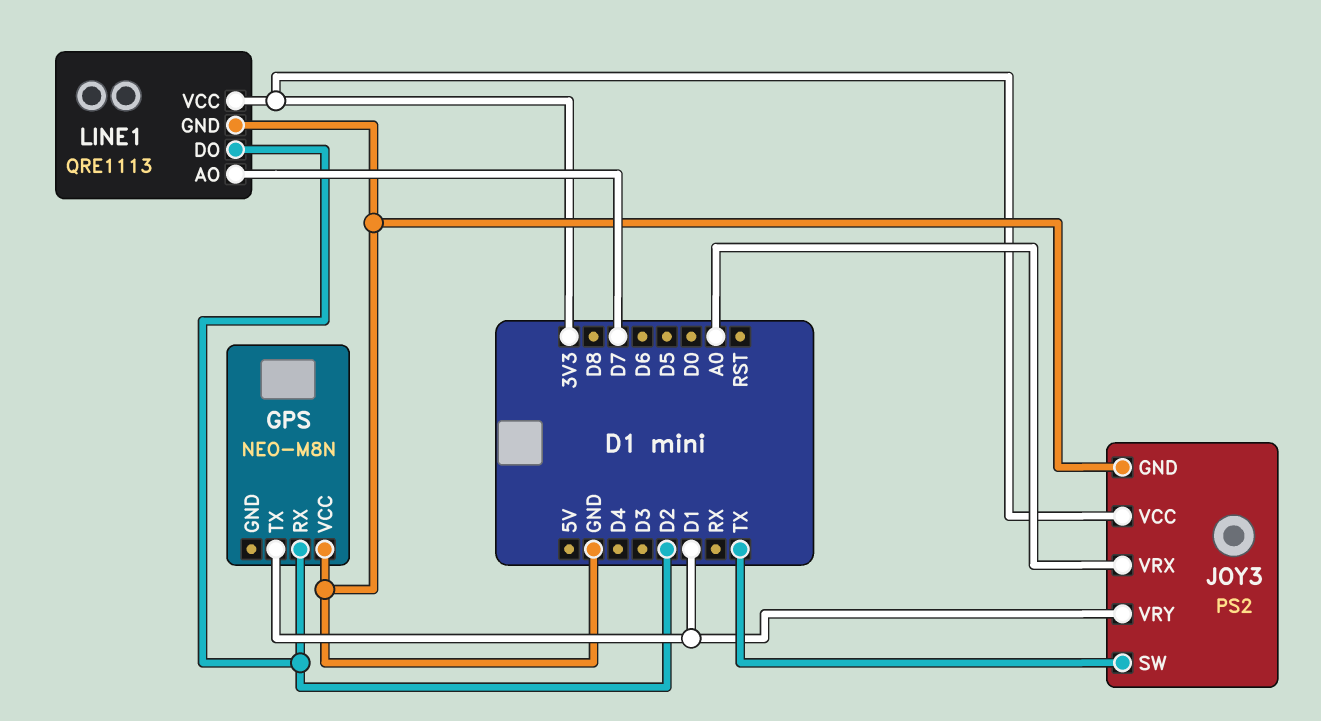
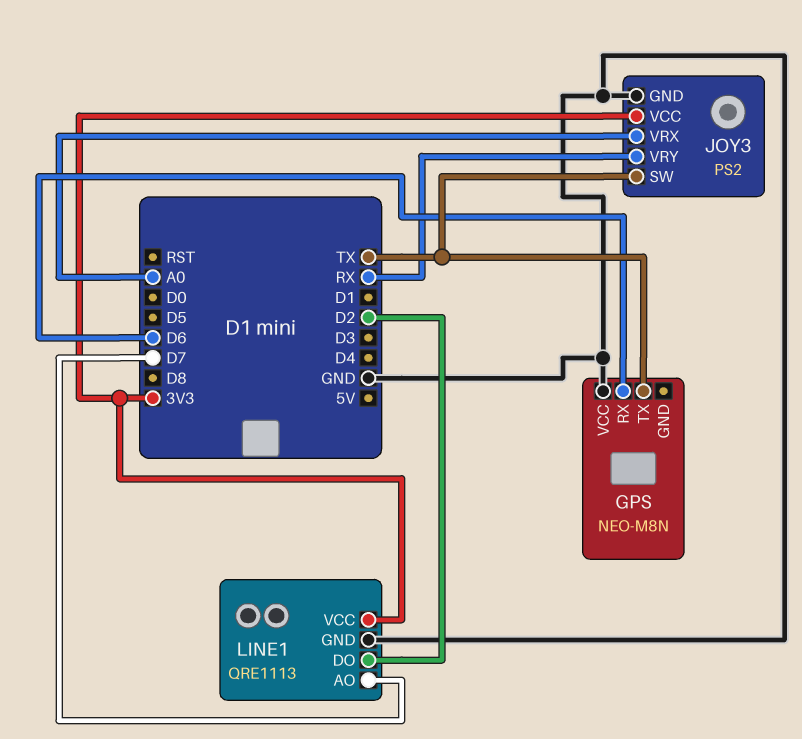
GPS pin RX: D2 -> D6
GPS pin TX: D1 -> TX
JOY3 pin VRY: D1 -> RX

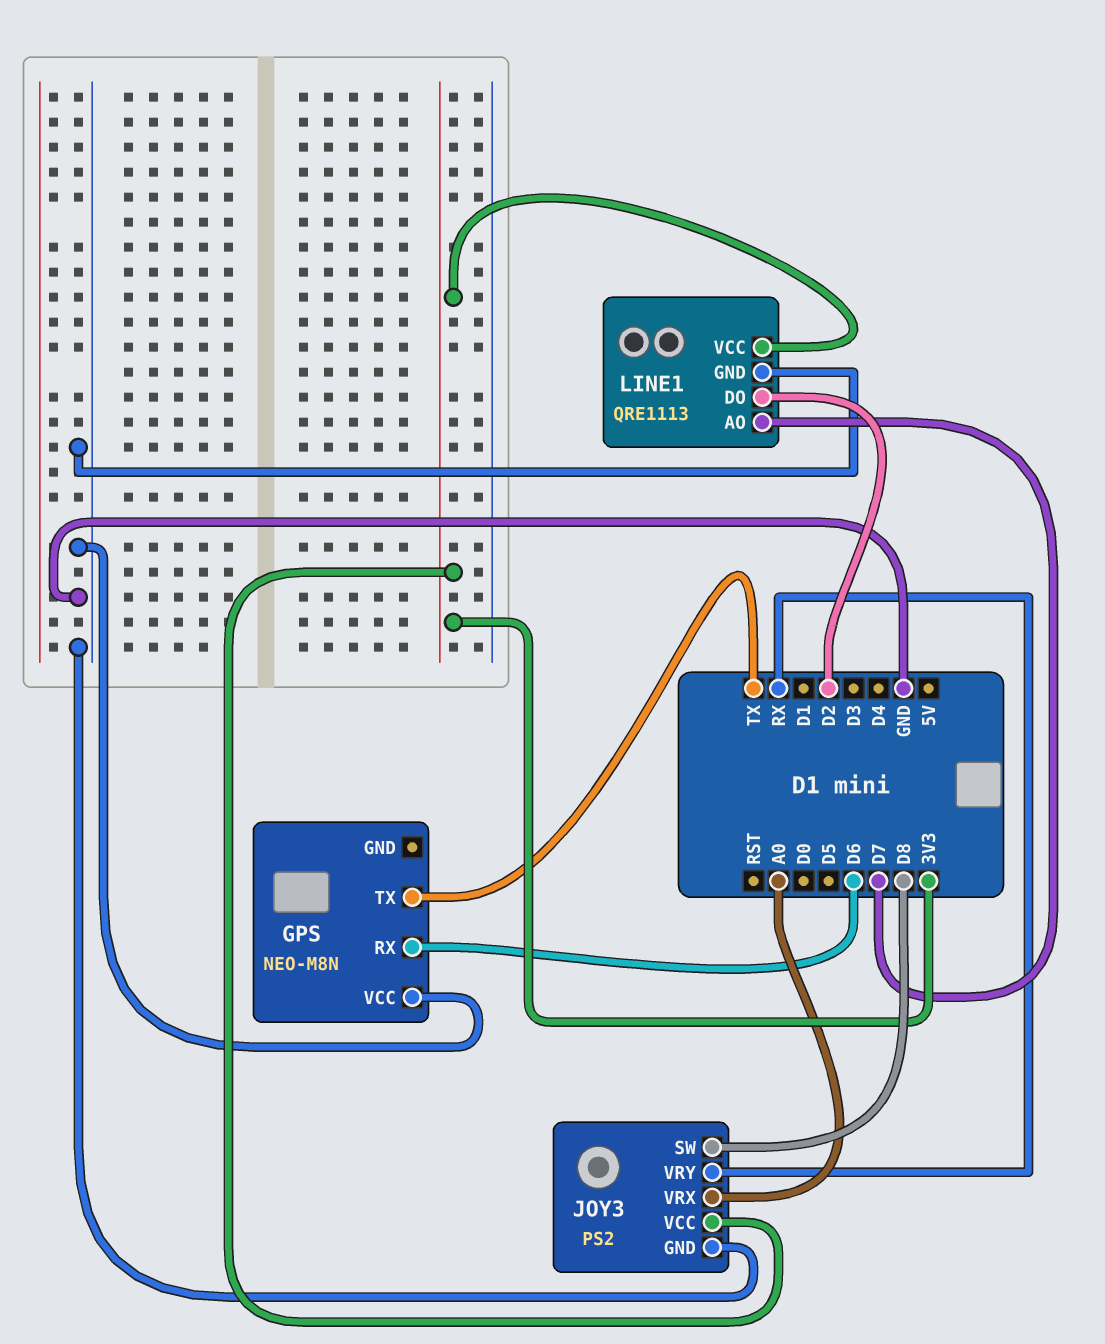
JOY3 pin SW: TX -> D8

